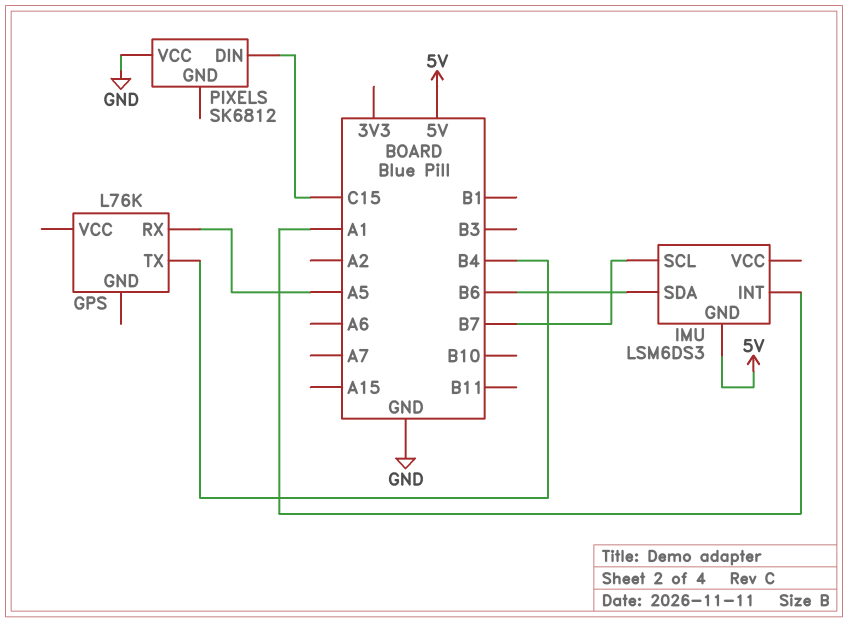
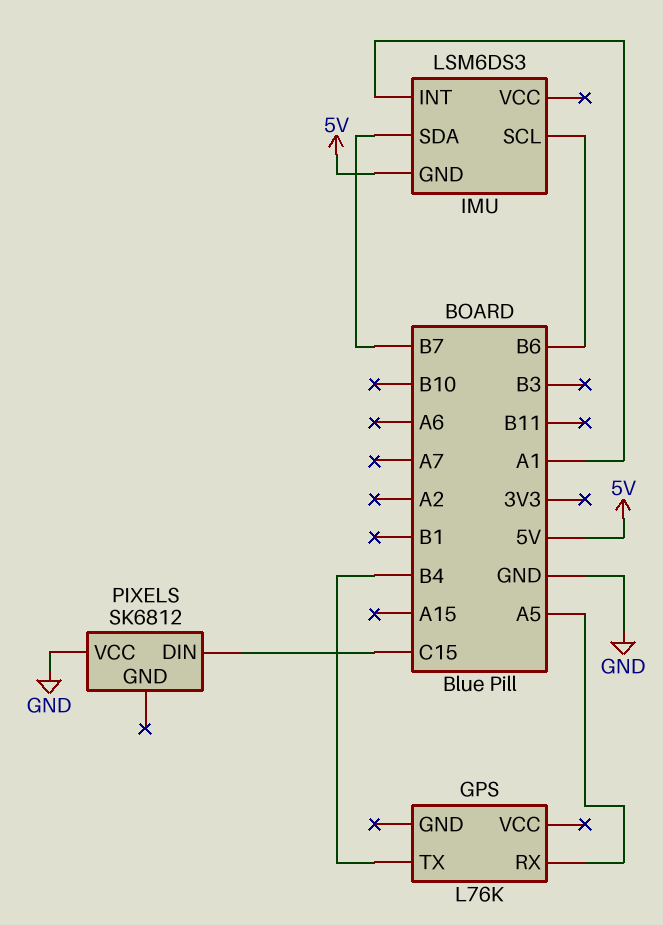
IMU pin SCL: B7 -> B6
IMU pin SDA: B6 -> B7

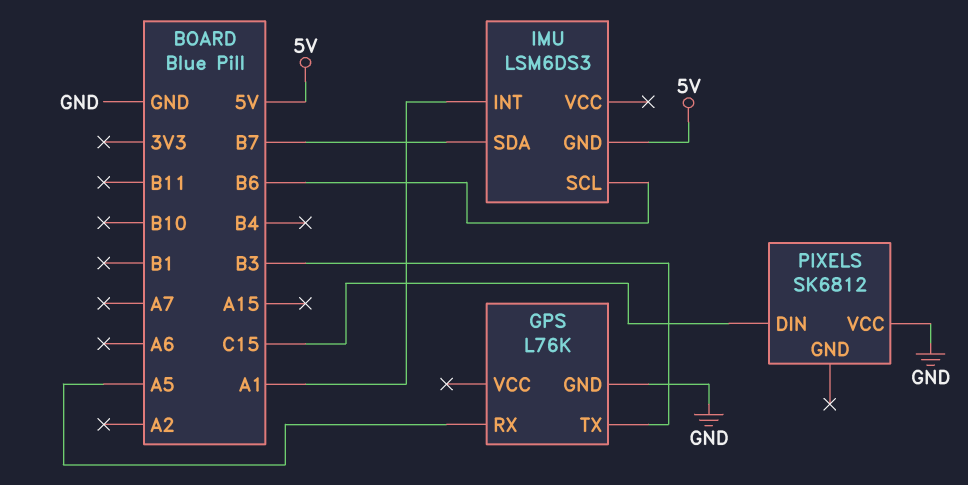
GPS pin GND: none -> GND
GPS pin TX: B4 -> B3

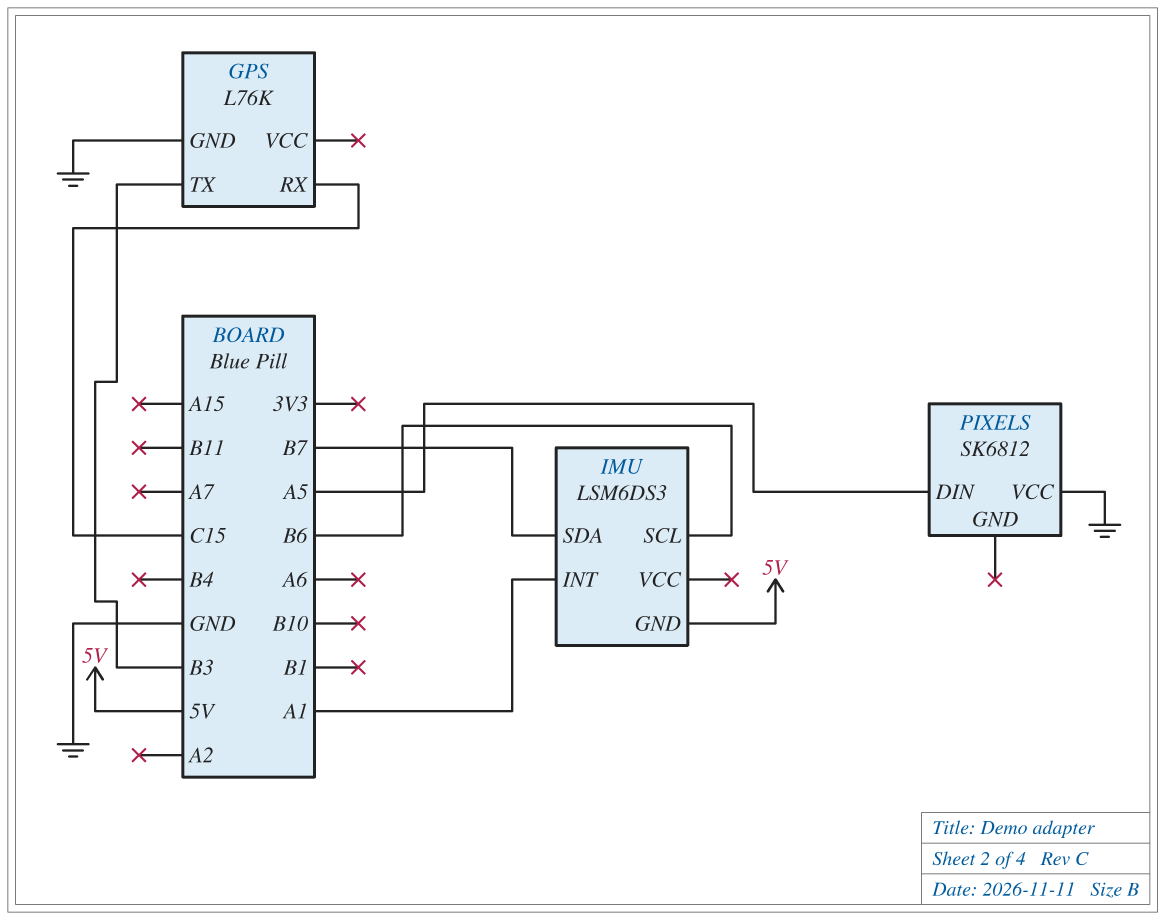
GPS pin RX: A5 -> C15
PIXELS pin DIN: C15 -> A5

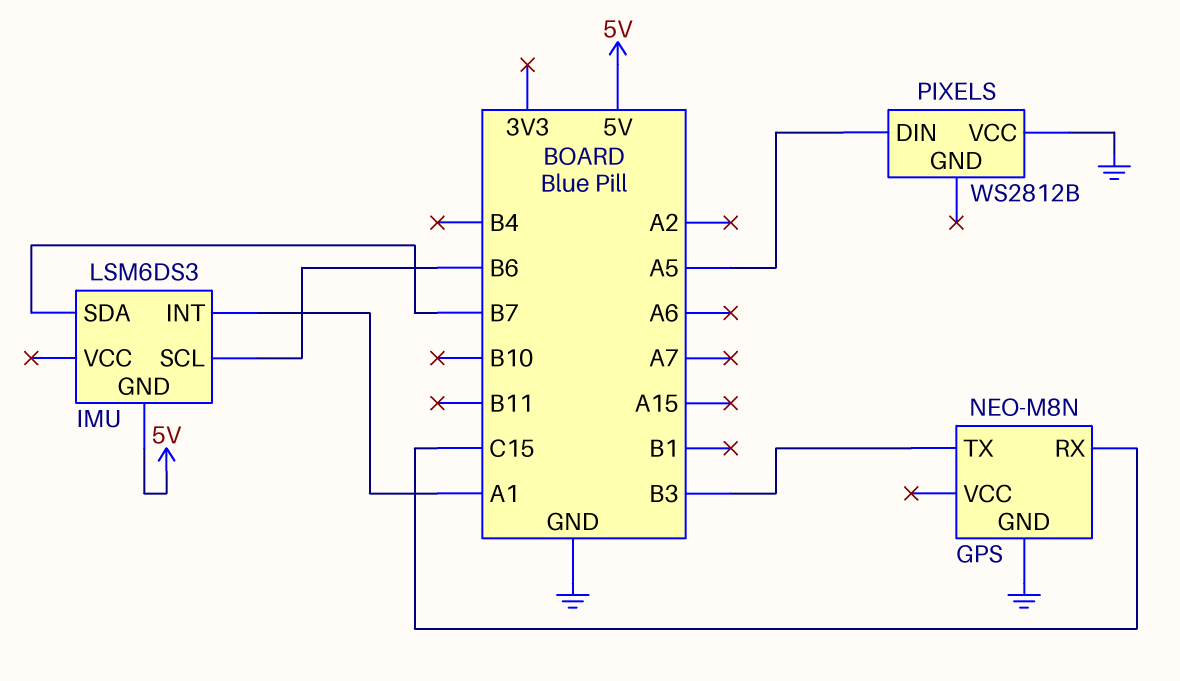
GPS: L76K -> NEO-M8N
PIXELS: SK6812 -> WS2812B

